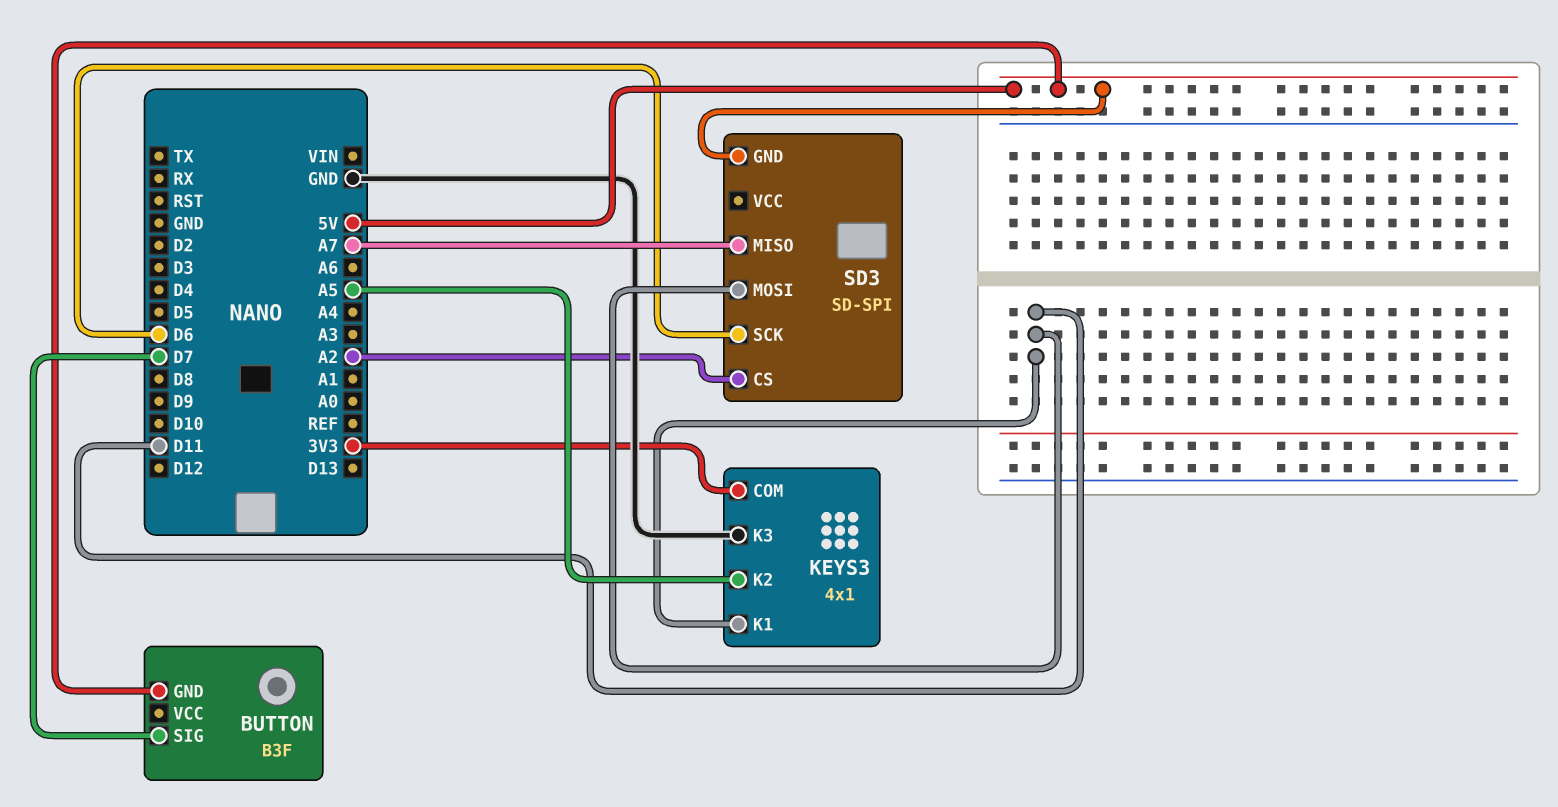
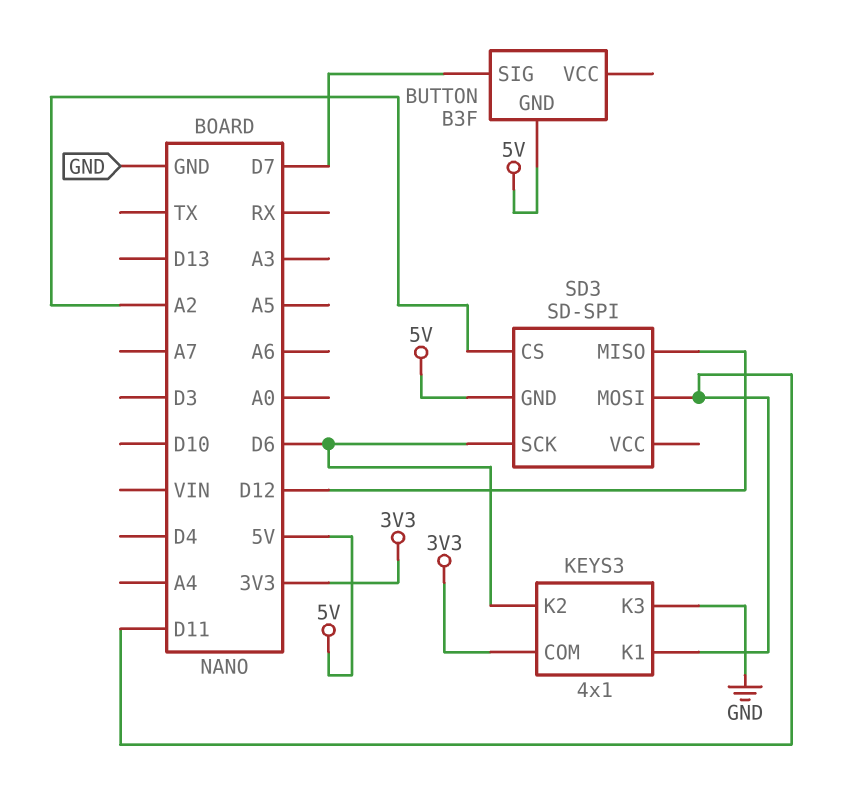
KEYS3 pin K2: A5 -> D6
SD3 pin MISO: A7 -> D12

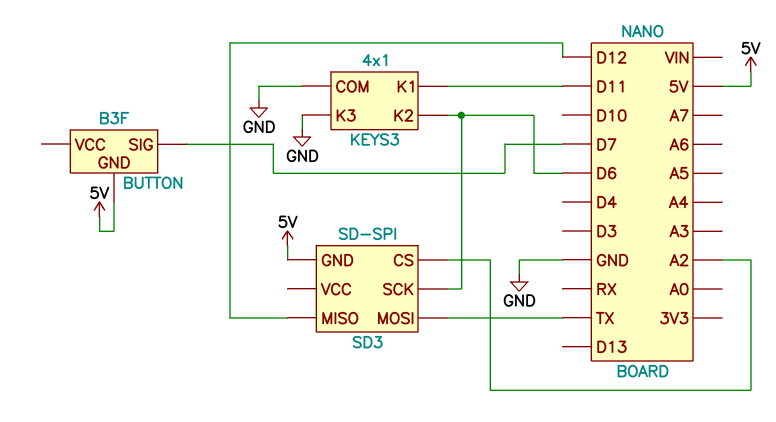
KEYS3 pin COM: 3V3 -> GND
SD3 pin MOSI: D11 -> TX

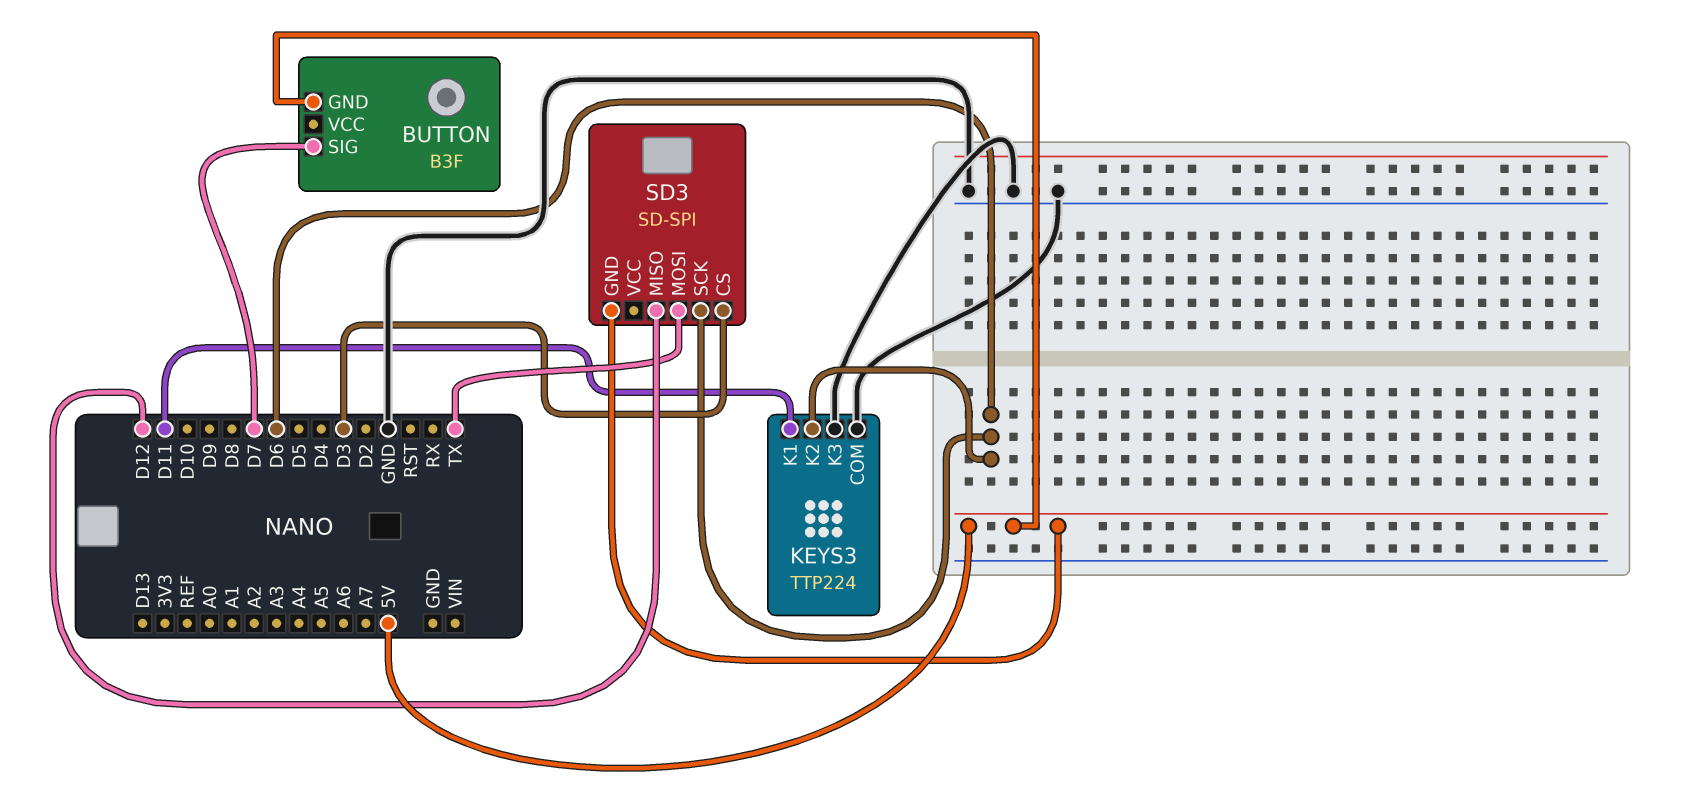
KEYS3: 4x1 -> TTP224
SD3 pin CS: A2 -> D3

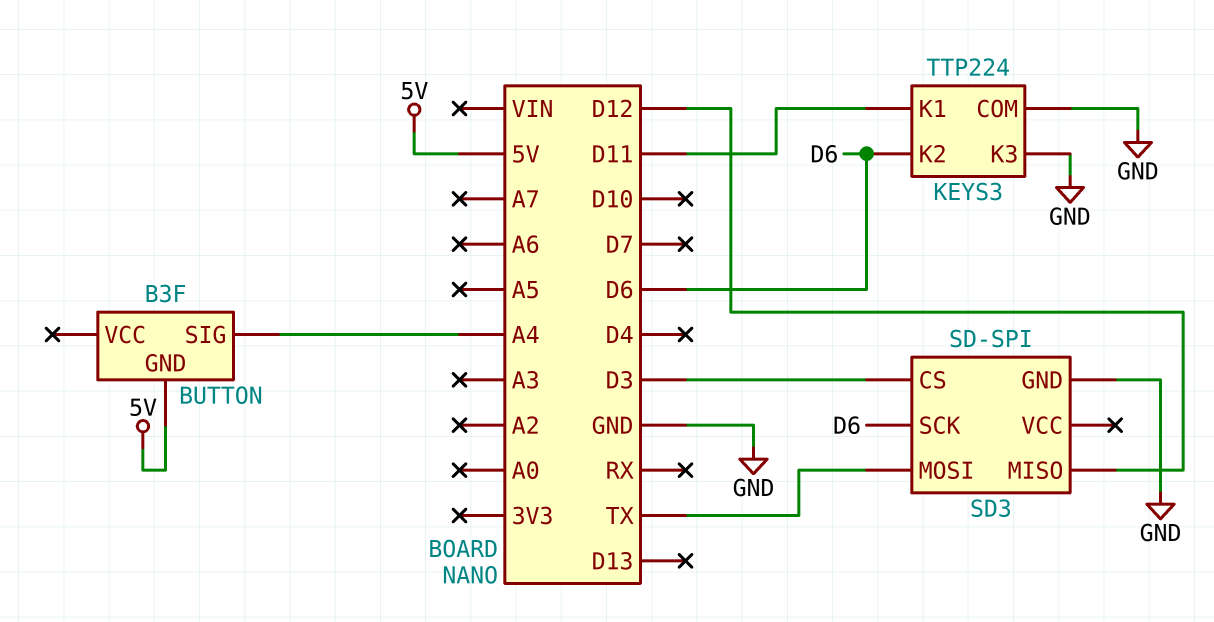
BUTTON pin SIG: D7 -> A4
SD3 pin GND: 5V -> GND

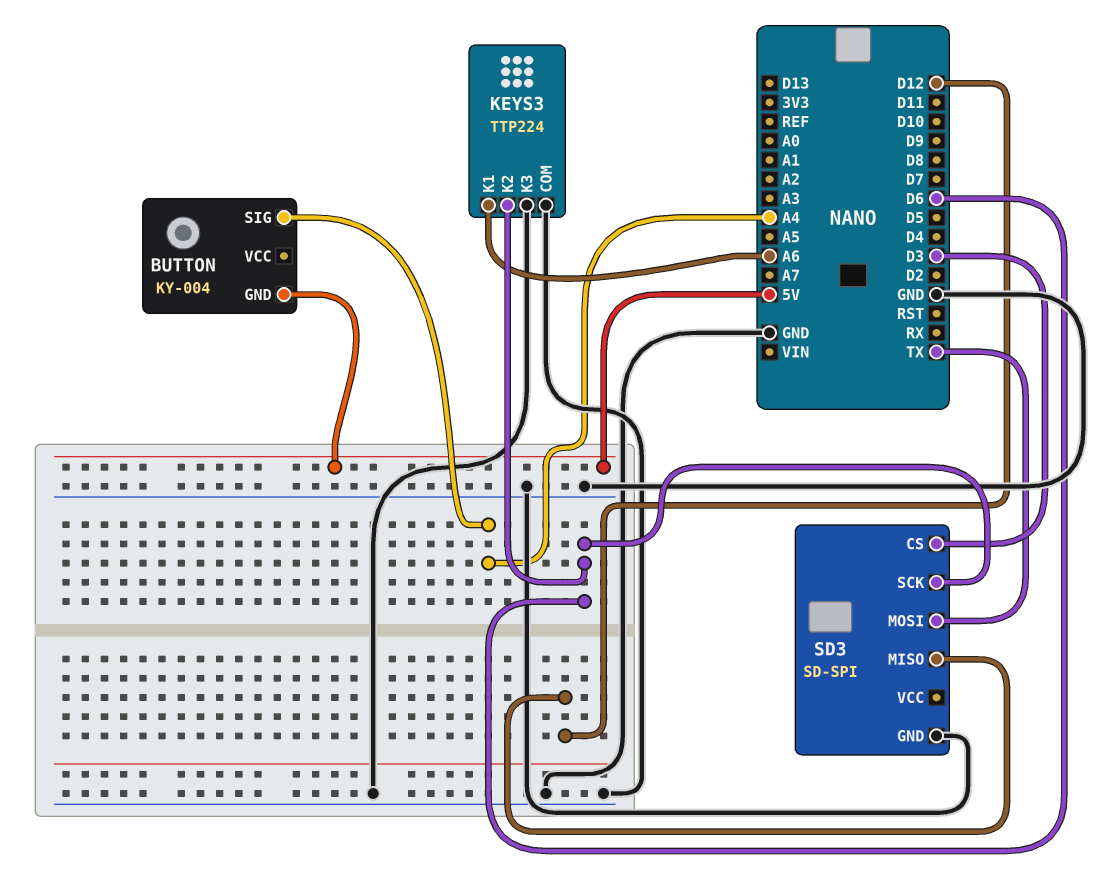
BUTTON: B3F -> KY-004
KEYS3 pin K1: D11 -> A6

